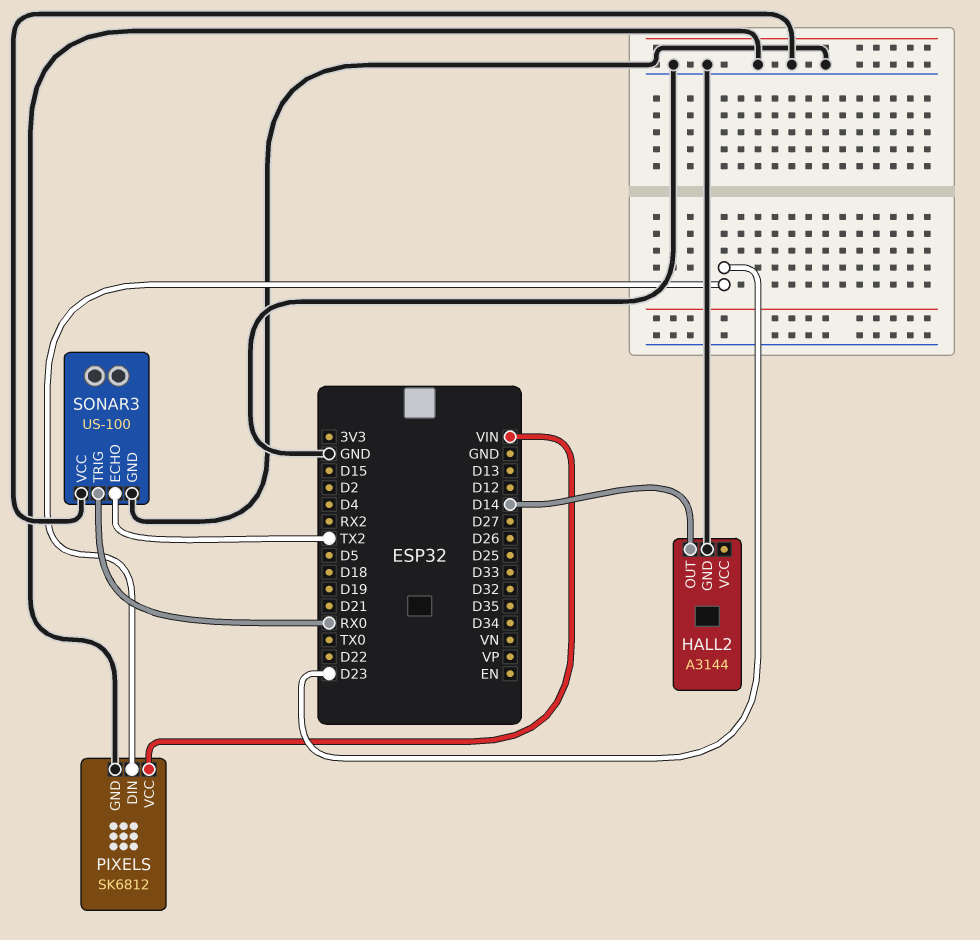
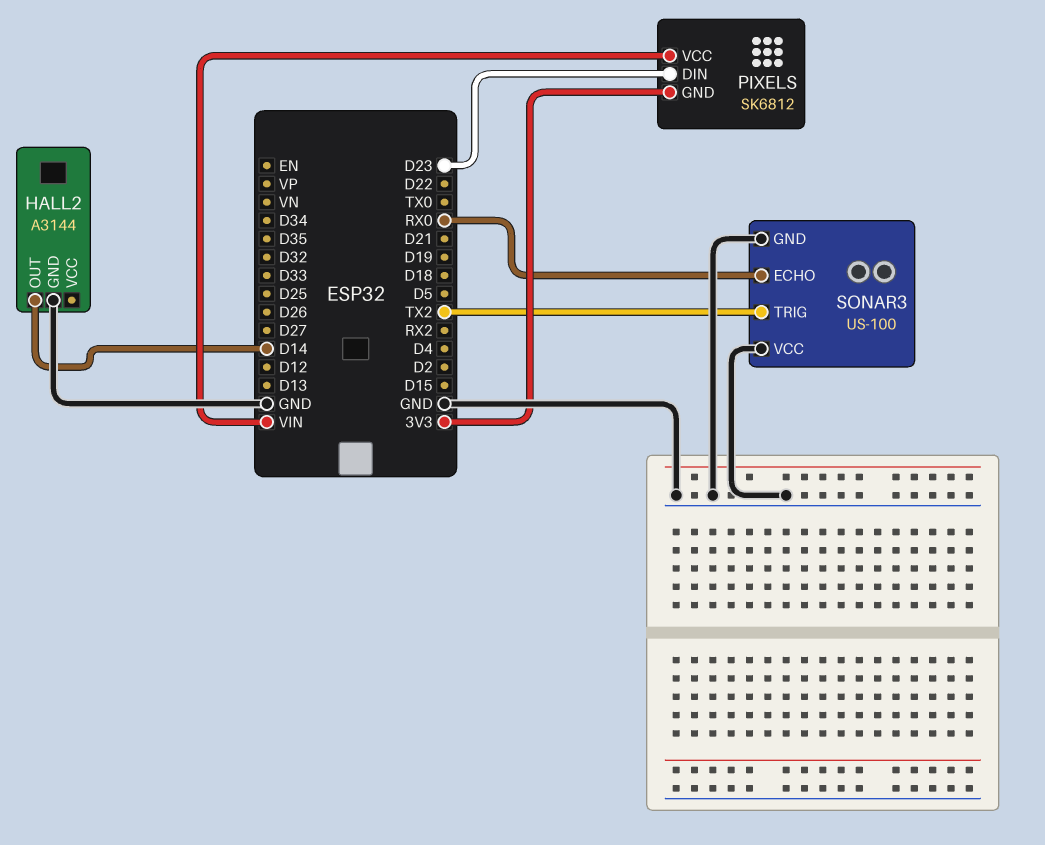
PIXELS pin GND: GND -> 3V3
SONAR3 pin ECHO: TX2 -> RX0
SONAR3 pin TRIG: RX0 -> TX2

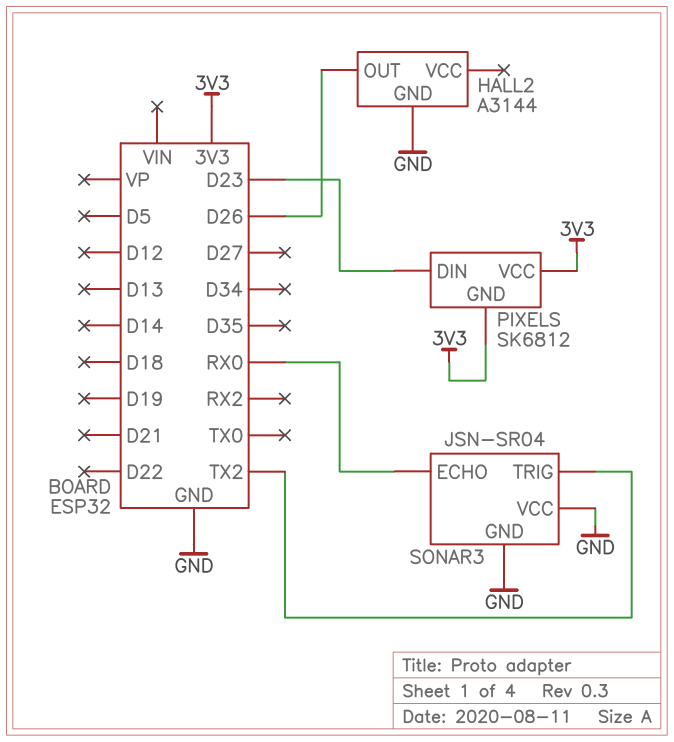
HALL2 pin OUT: D14 -> D26
PIXELS pin VCC: VIN -> 3V3
SONAR3: US-100 -> JSN-SR04

